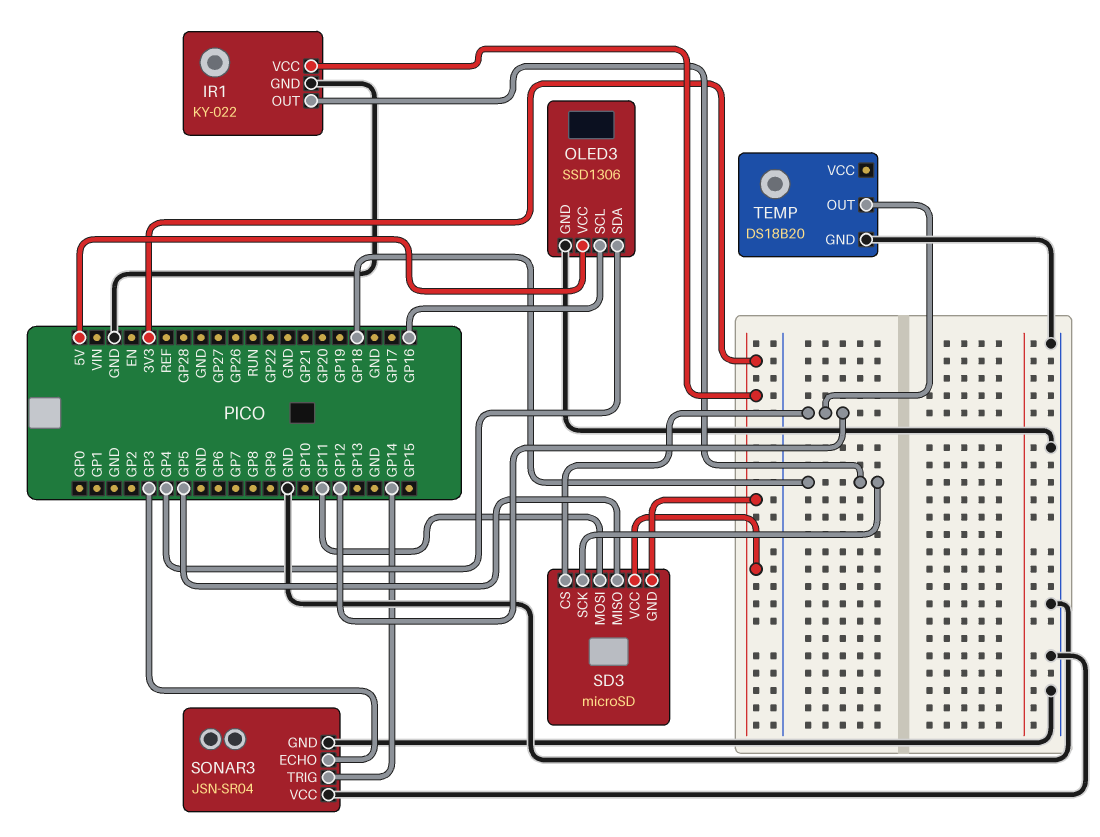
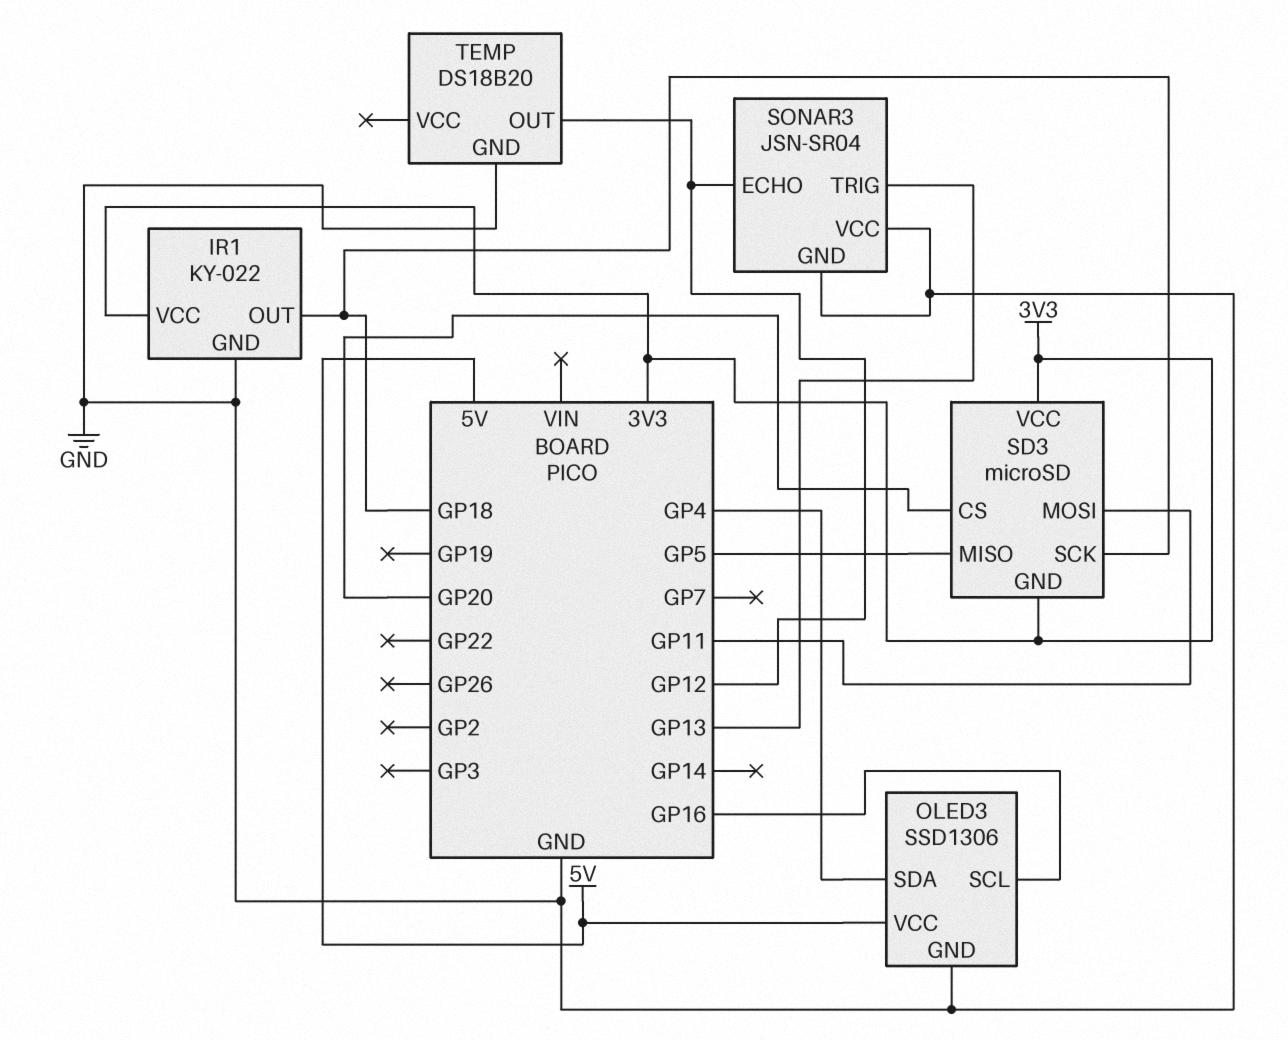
SD3 pin CS: GP12 -> GP20
SONAR3 pin ECHO: GP3 -> GP12
SONAR3 pin TRIG: GP14 -> GP13

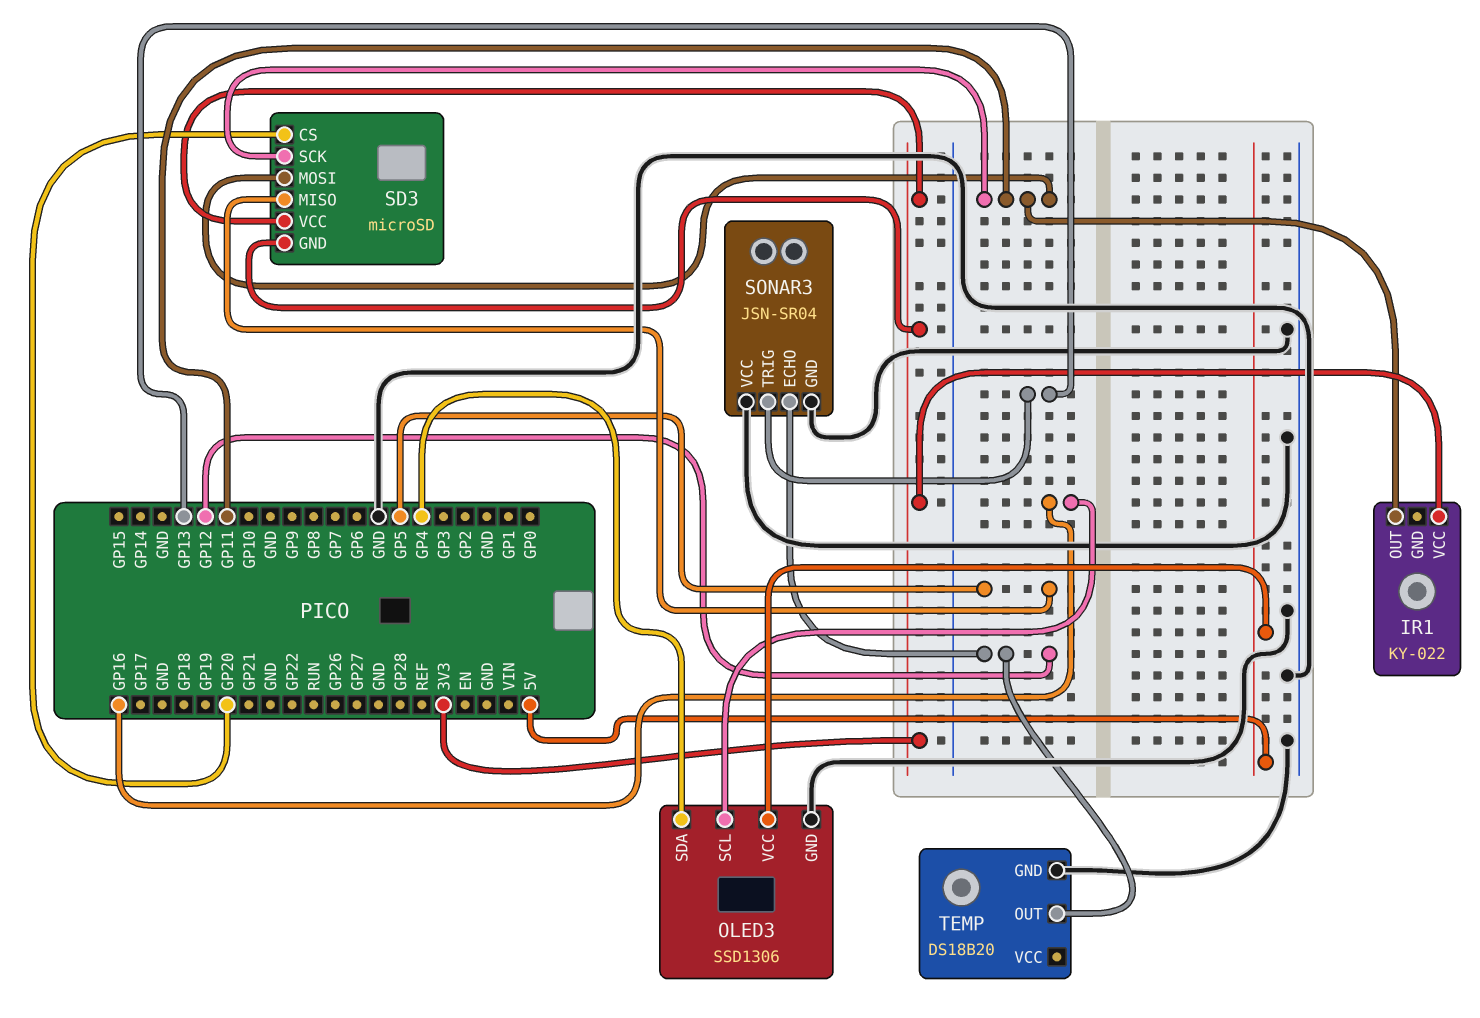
IR1 pin GND: GND -> none
IR1 pin OUT: GP18 -> GP11
SD3 pin SCK: GP18 -> GP11

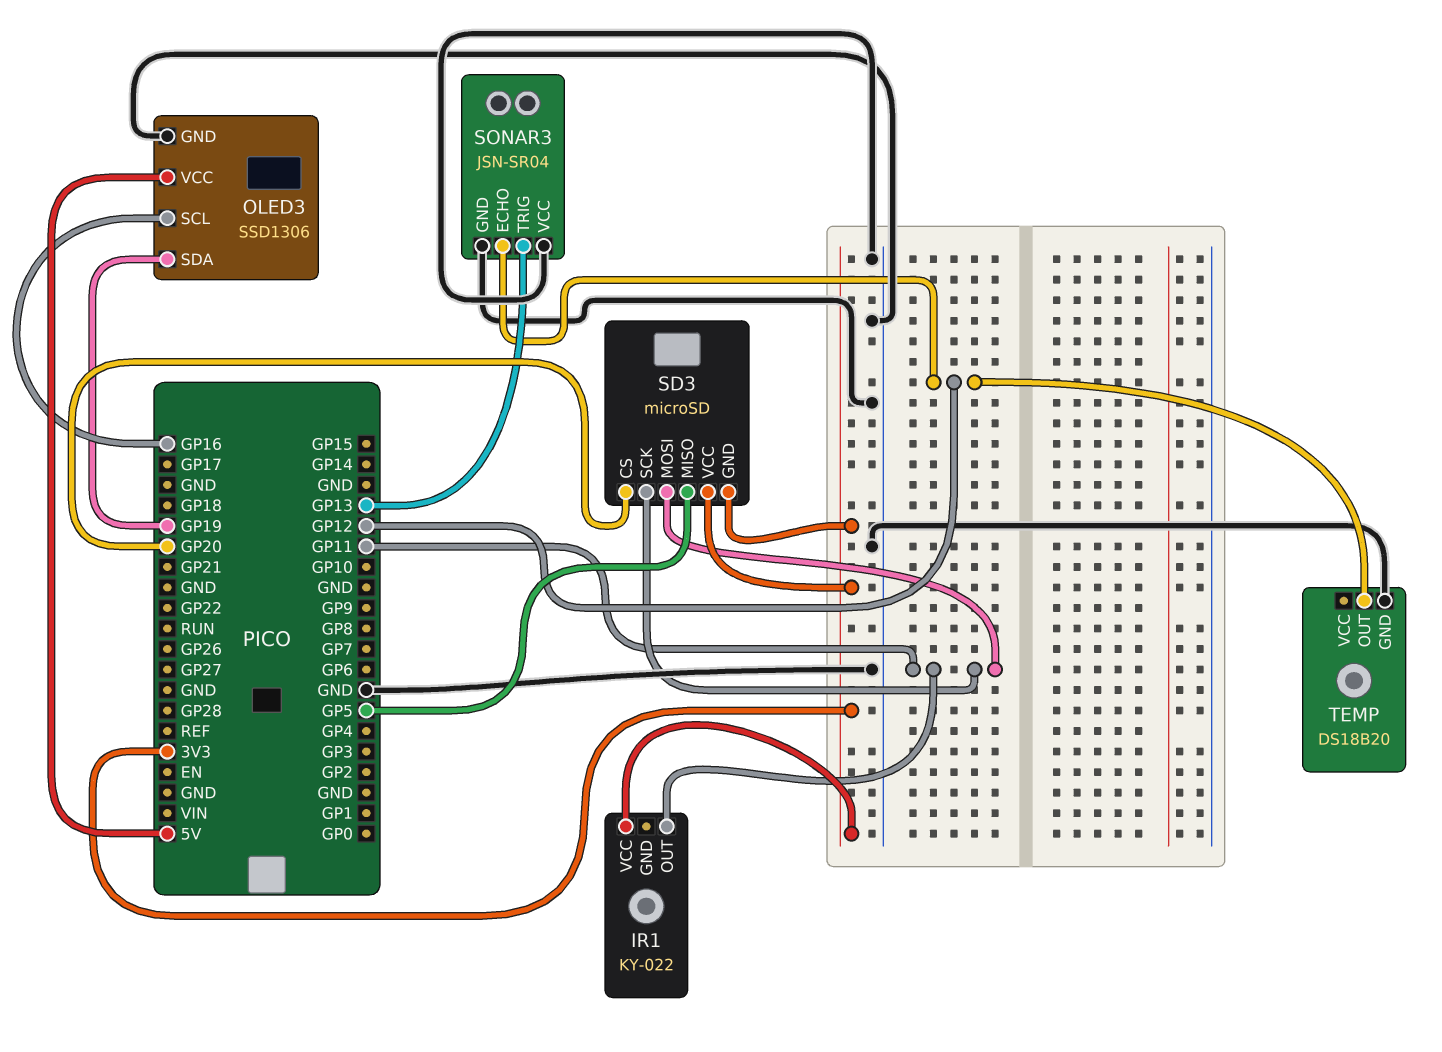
OLED3 pin SDA: GP4 -> GP19

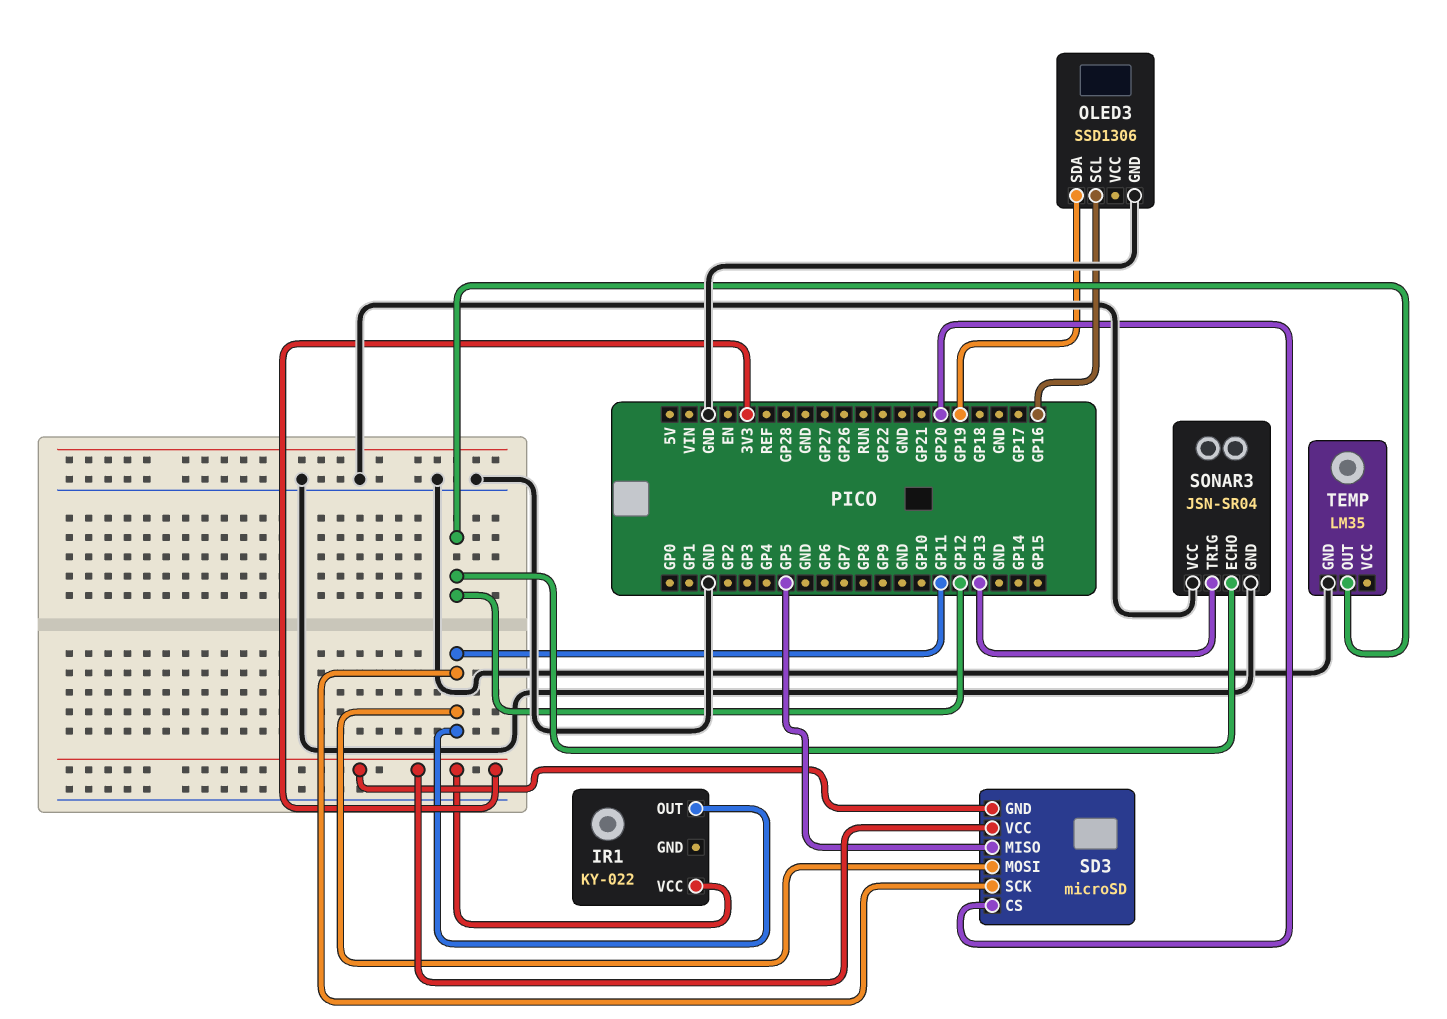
OLED3 pin VCC: 5V -> none
TEMP: DS18B20 -> LM35

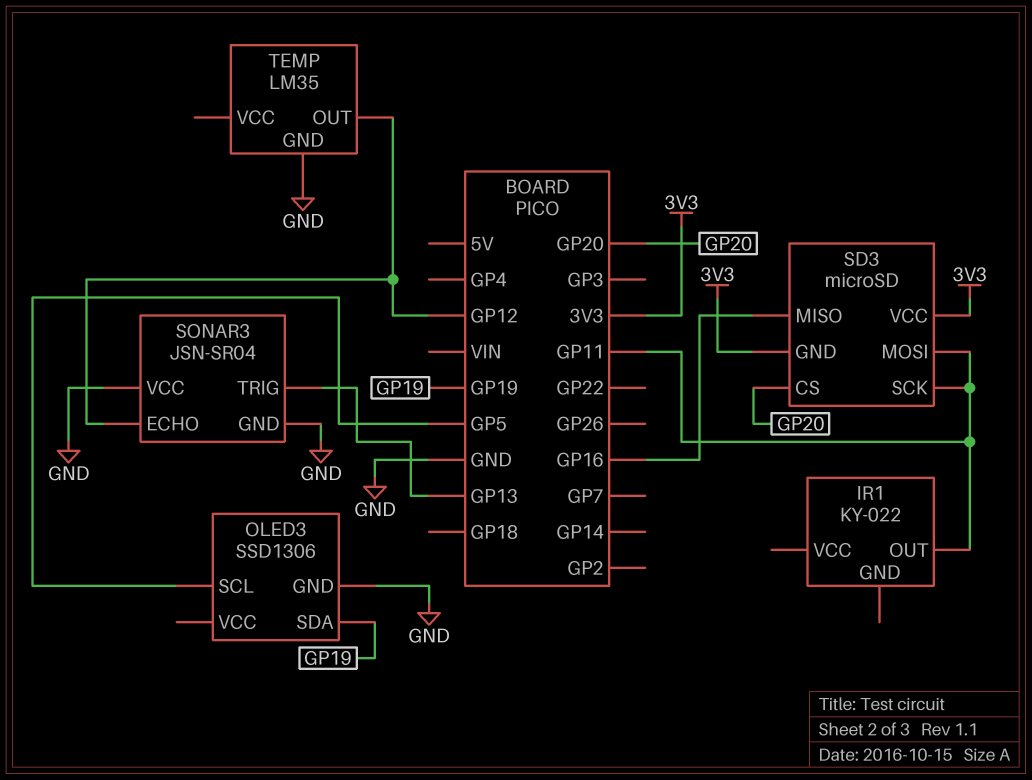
IR1 pin VCC: 3V3 -> none
OLED3 pin SCL: GP16 -> GP5
SD3 pin MISO: GP5 -> GP16

